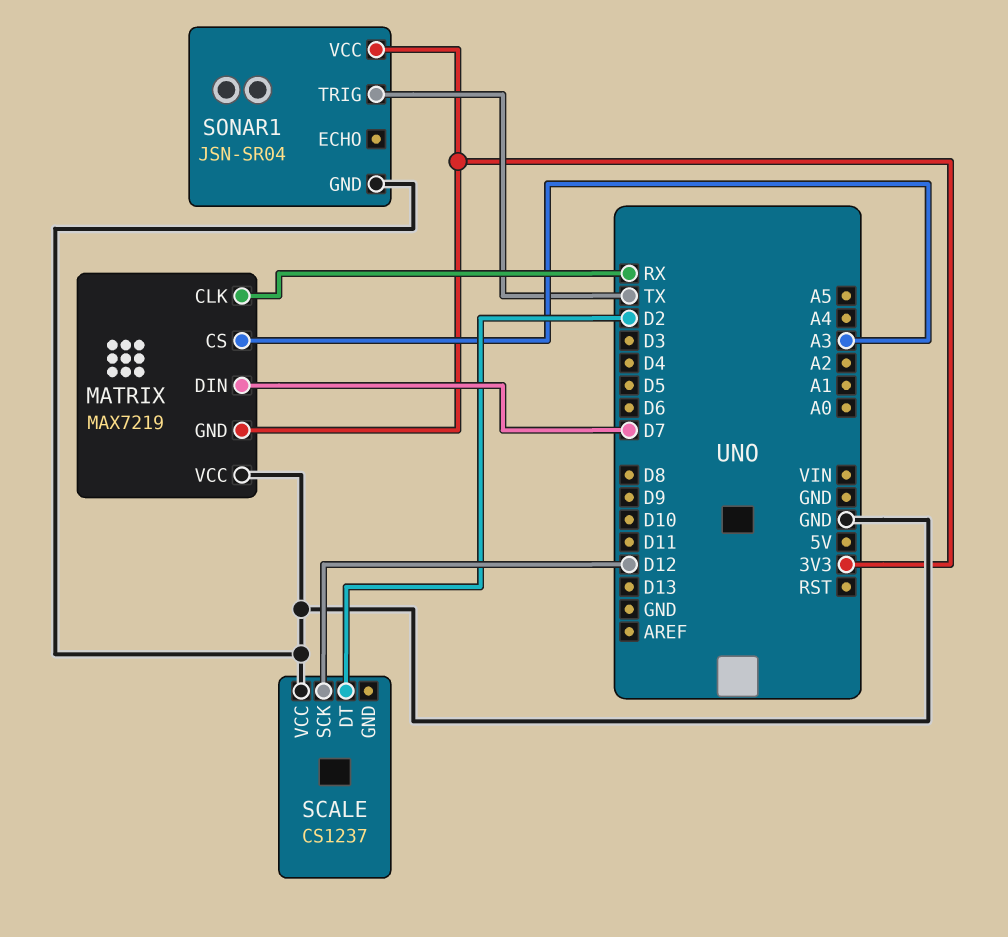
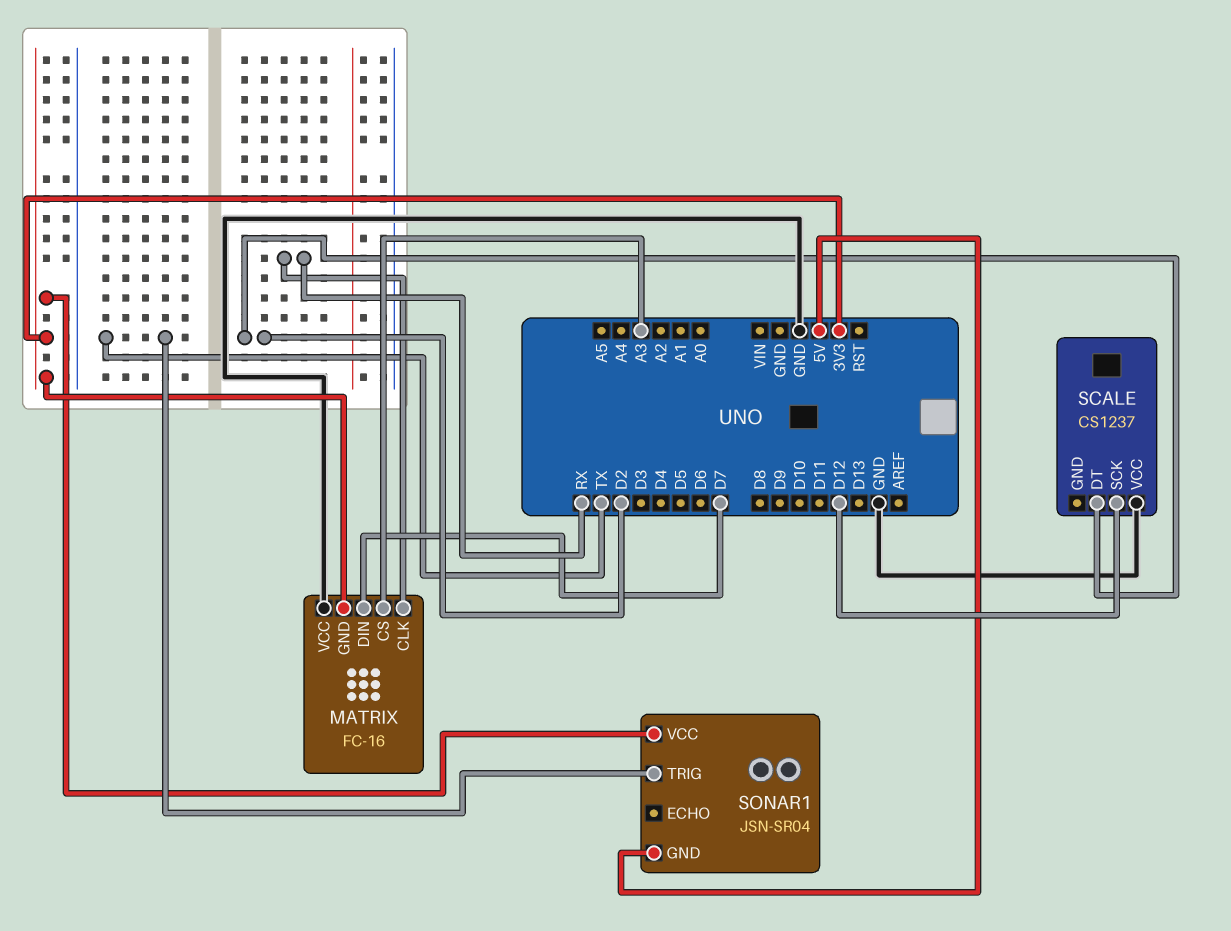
MATRIX: MAX7219 -> FC-16
SONAR1 pin GND: GND -> 5V

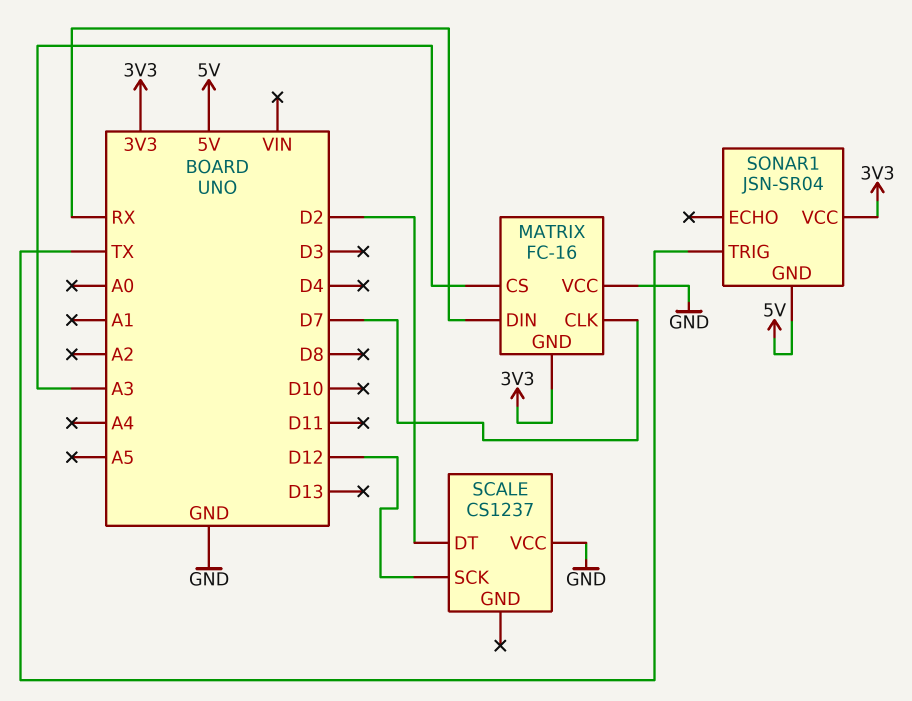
MATRIX pin CLK: RX -> D7
MATRIX pin DIN: D7 -> RX

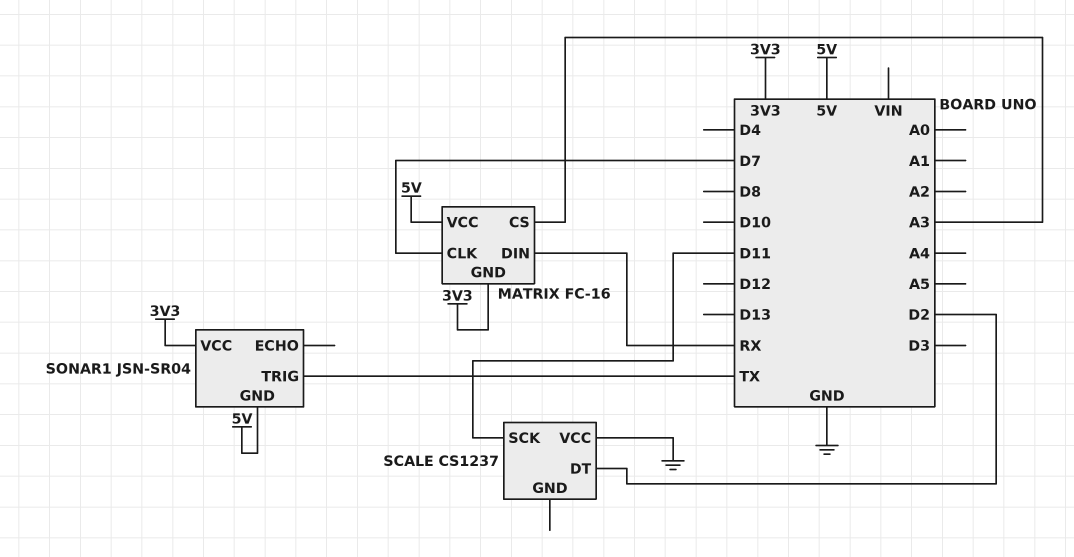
MATRIX pin VCC: GND -> 5V
SCALE pin SCK: D12 -> D11

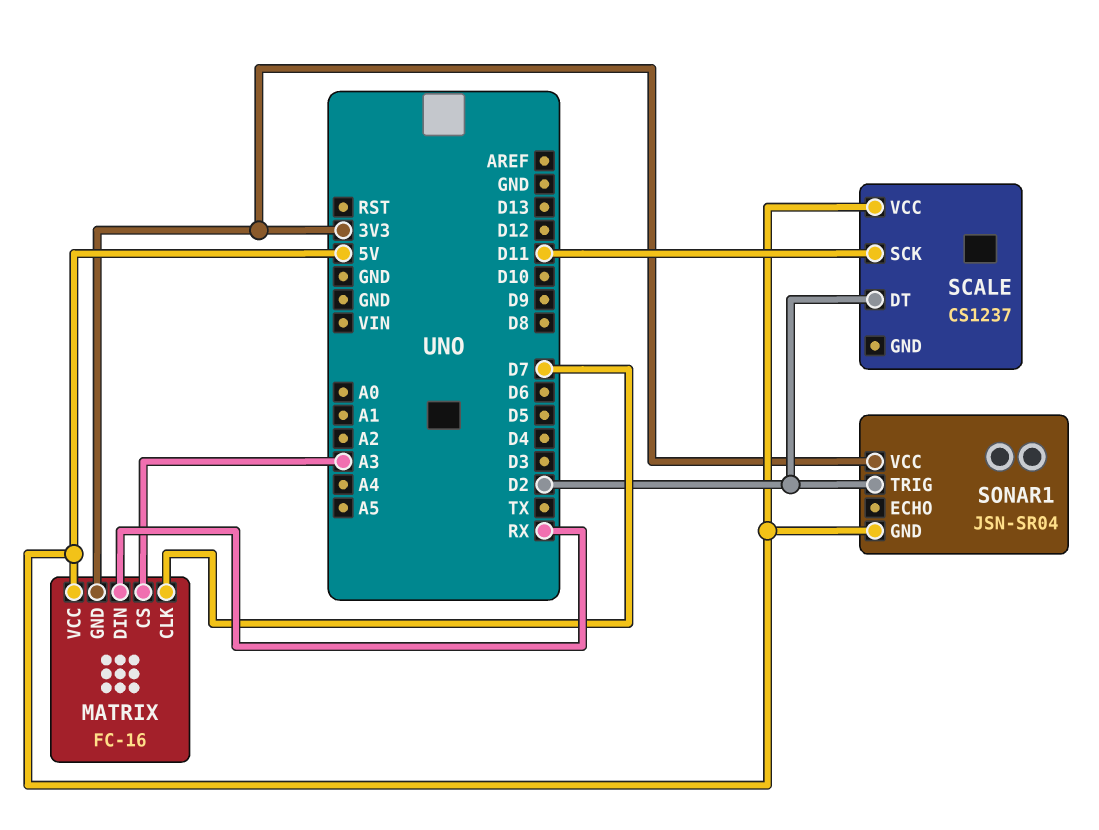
SCALE pin VCC: GND -> 5V
SONAR1 pin TRIG: TX -> D2

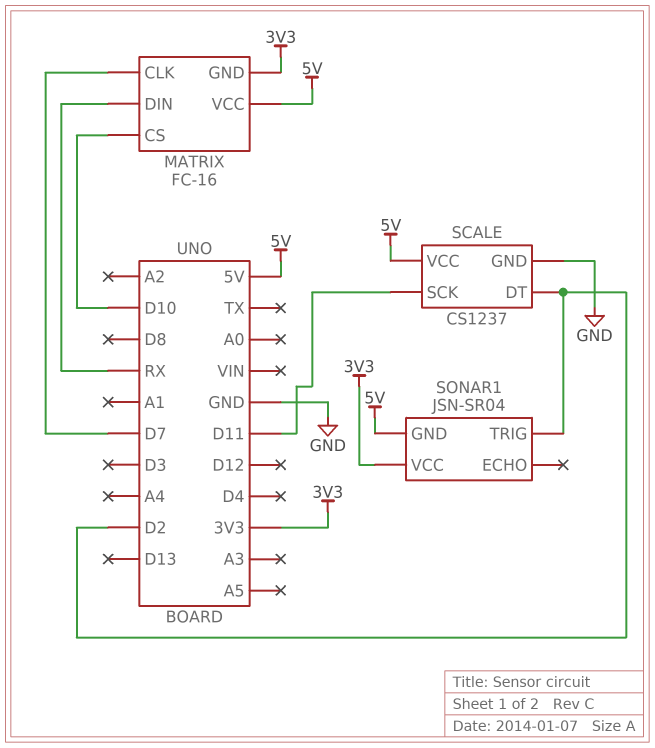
MATRIX pin CS: A3 -> D10
SCALE pin GND: none -> GND

